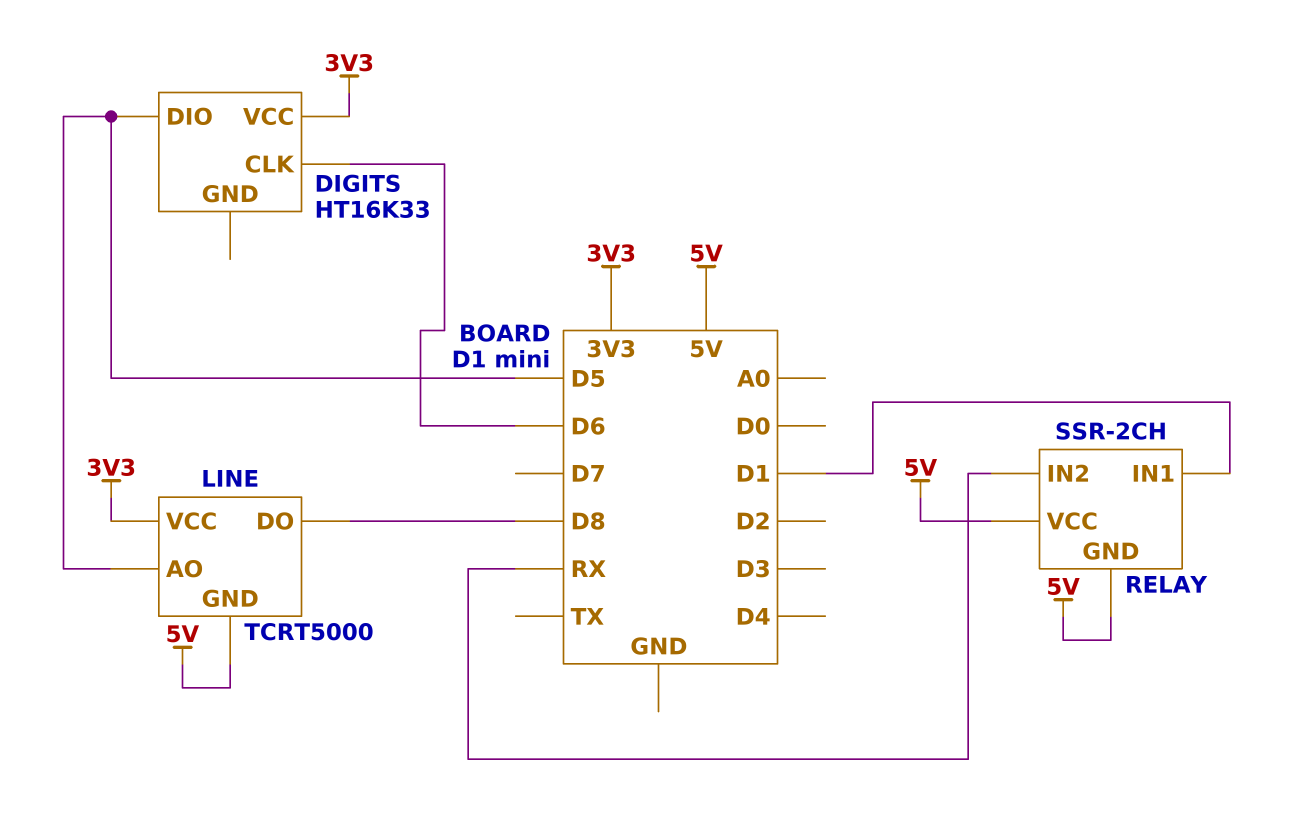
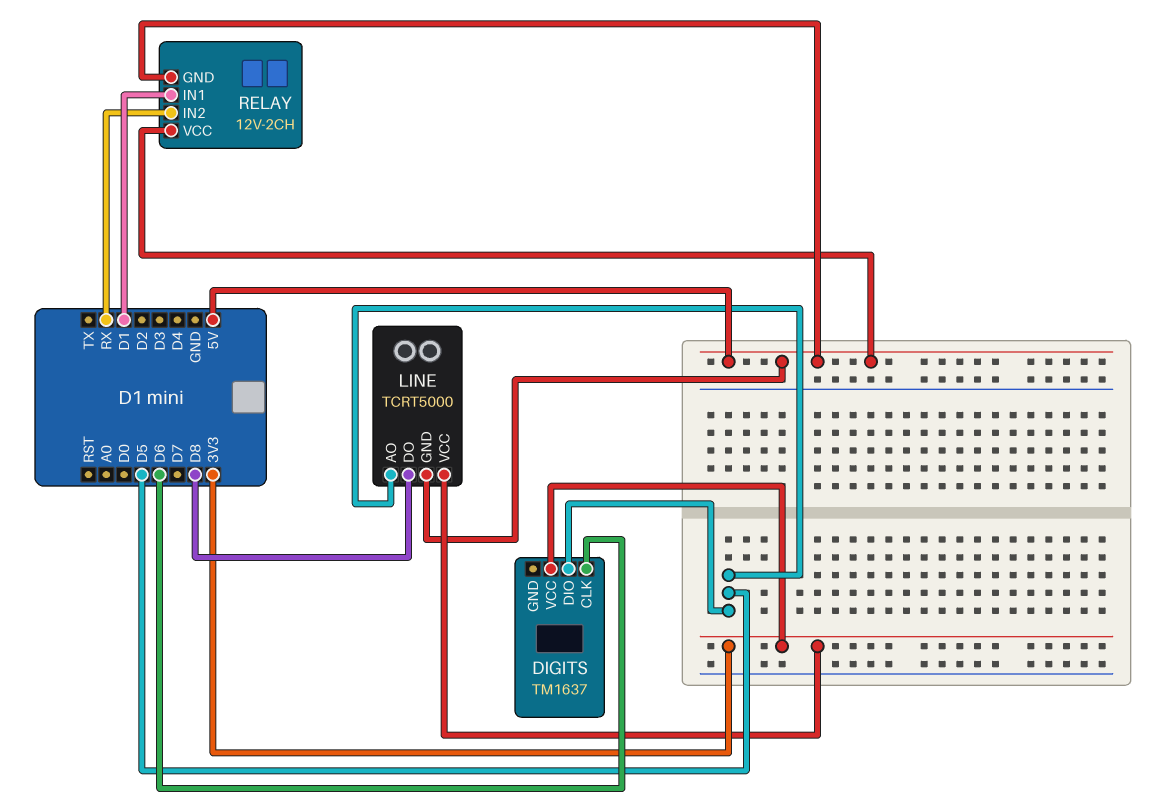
DIGITS: HT16K33 -> TM1637
RELAY: SSR-2CH -> 12V-2CH

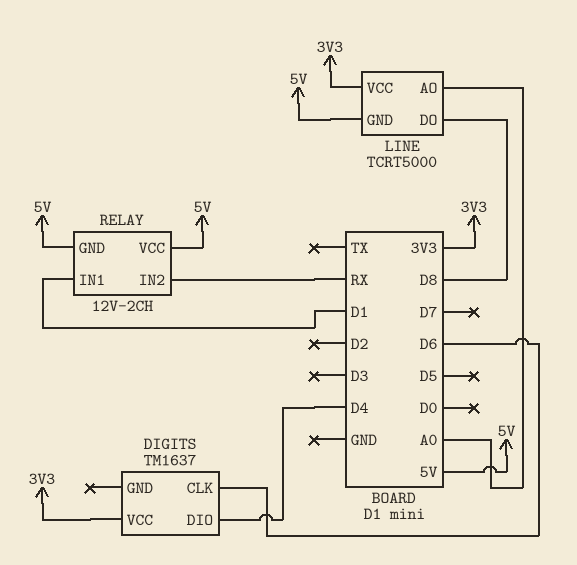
DIGITS pin DIO: D5 -> D4
LINE pin AO: D5 -> A0

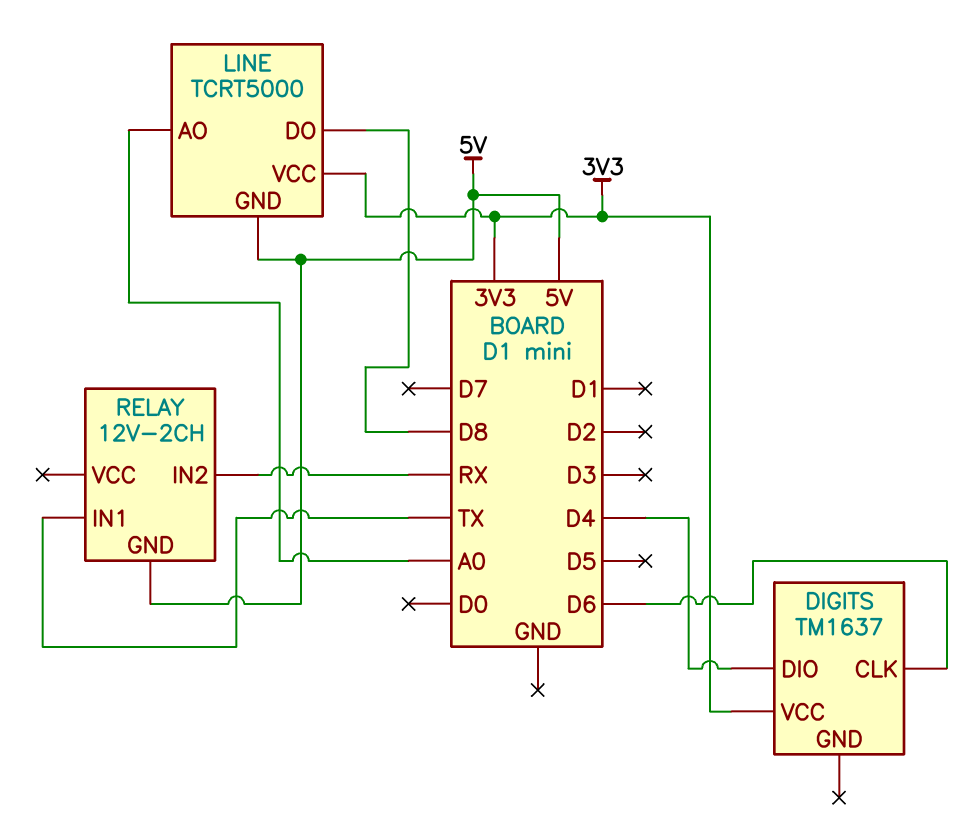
RELAY pin IN1: D1 -> TX
RELAY pin VCC: 5V -> none

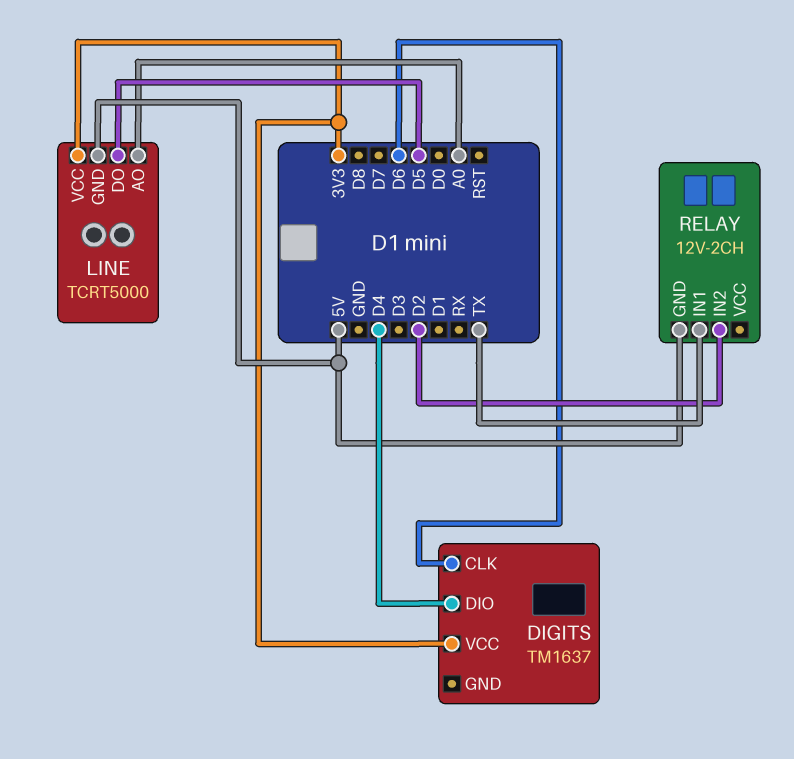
LINE pin DO: D8 -> D5
RELAY pin IN2: RX -> D2

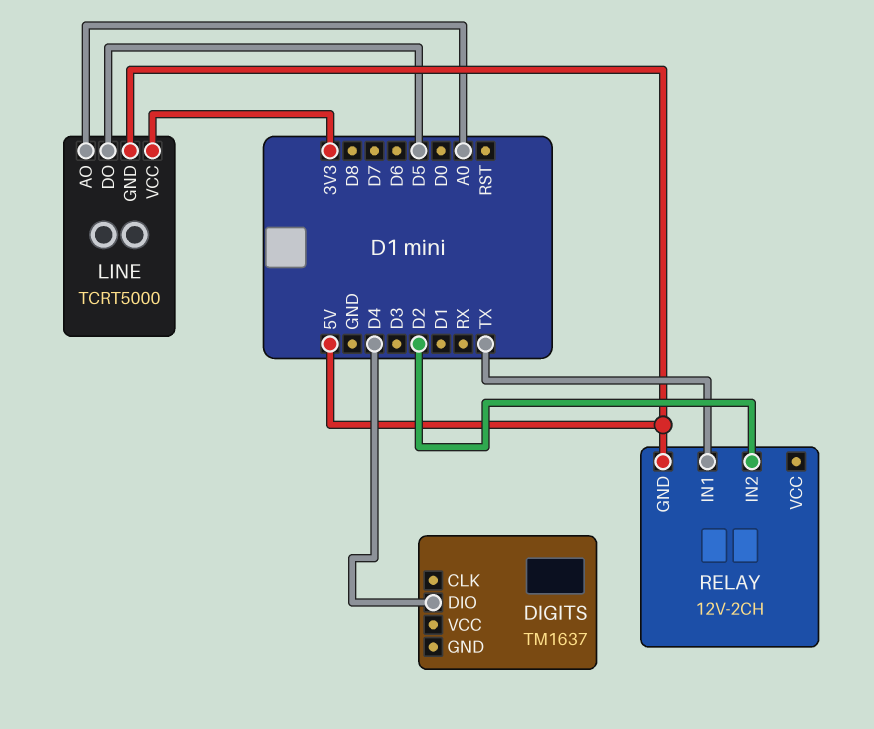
DIGITS pin CLK: D6 -> none
DIGITS pin VCC: 3V3 -> none

